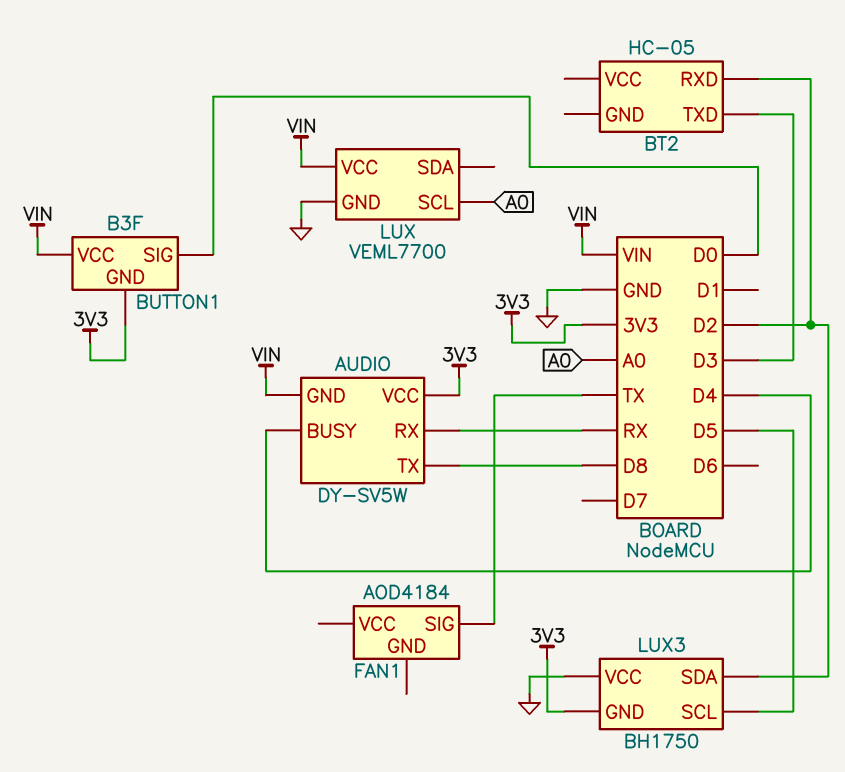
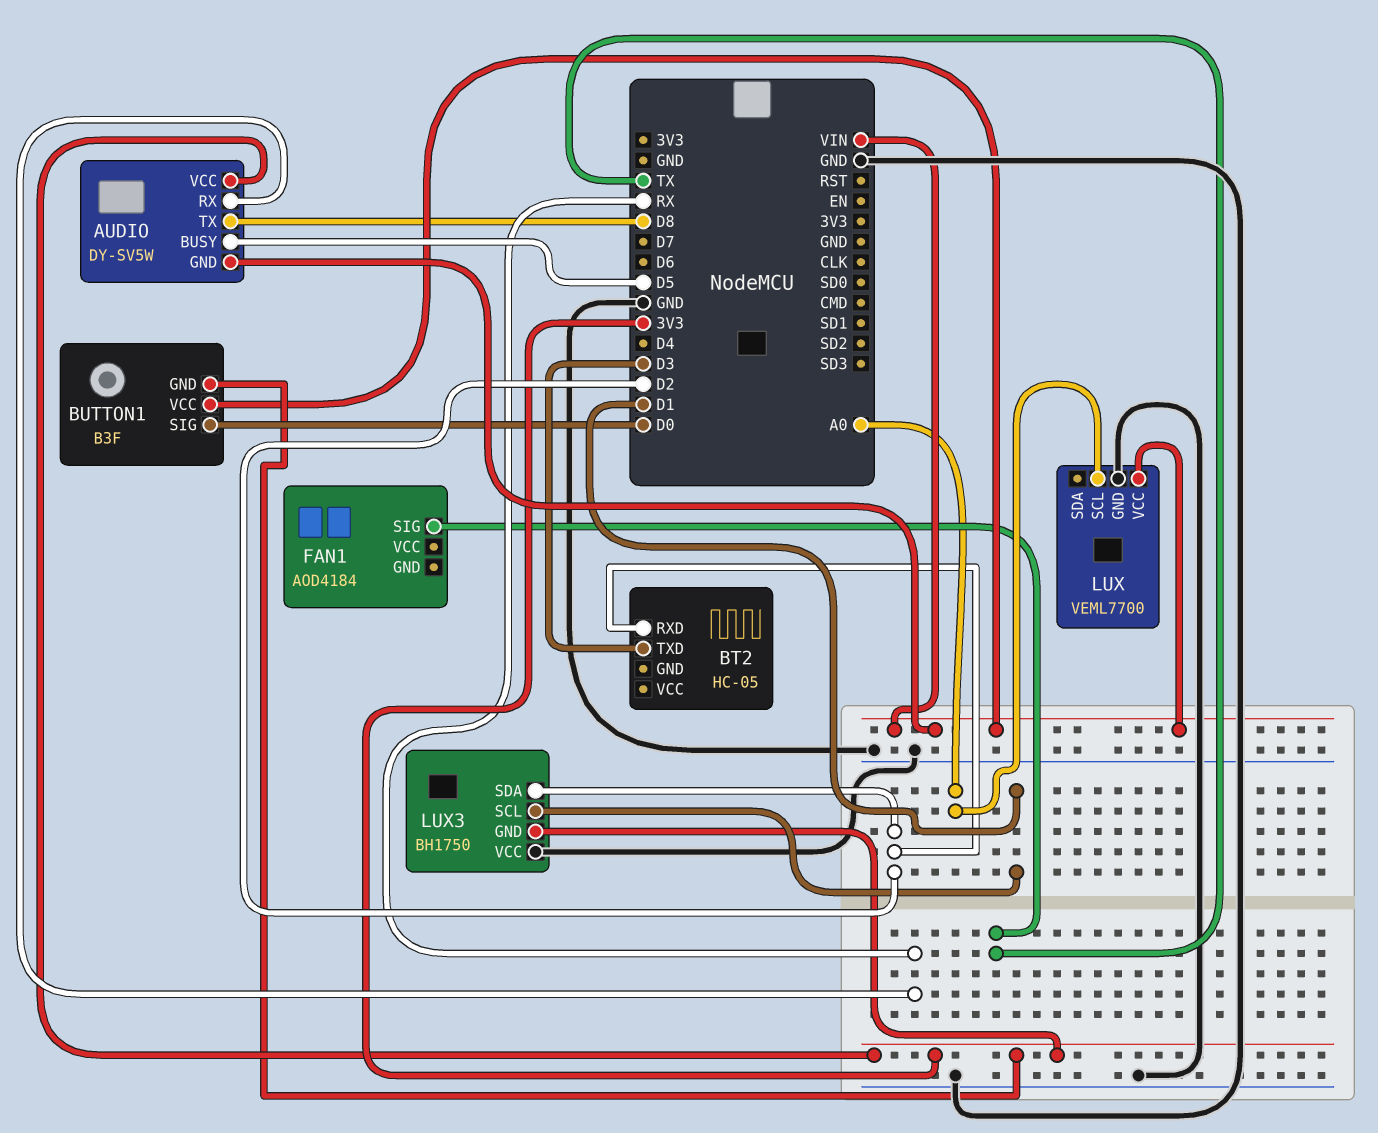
AUDIO pin BUSY: D4 -> D5
LUX3 pin SCL: D5 -> D1

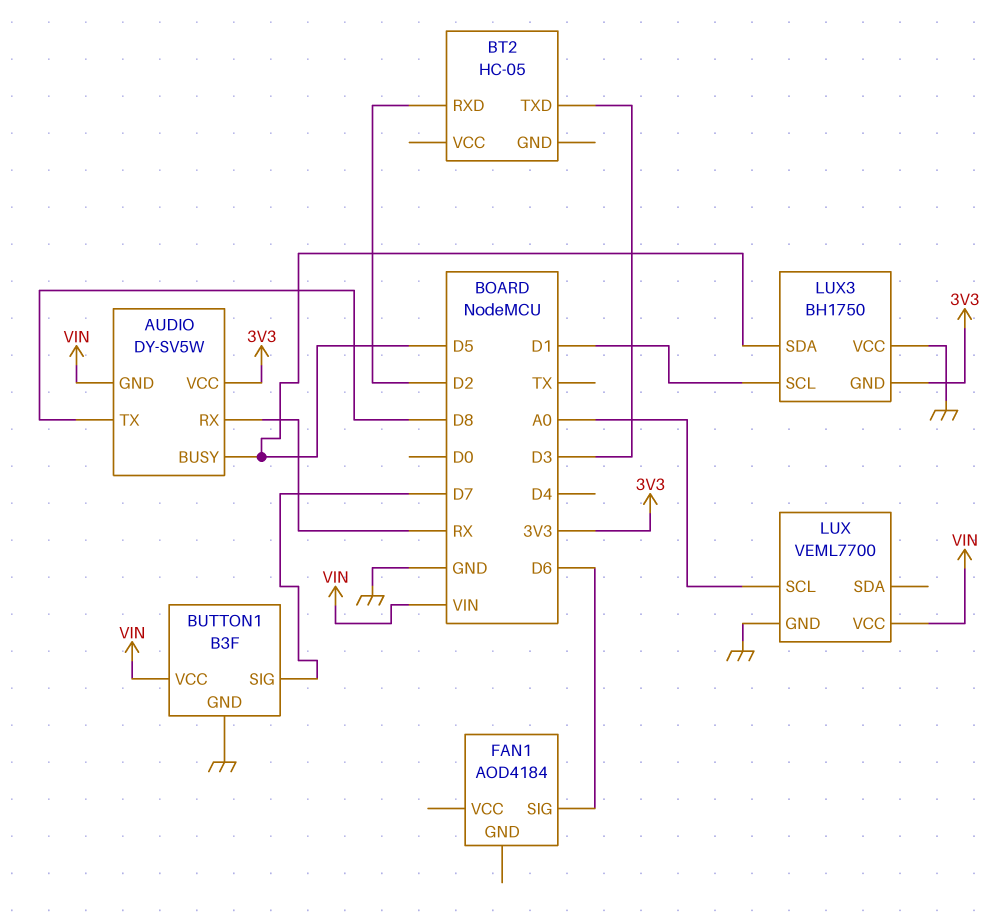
BUTTON1 pin GND: 3V3 -> GND
BUTTON1 pin SIG: D0 -> D7
FAN1 pin SIG: TX -> D6
LUX3 pin SDA: D2 -> D5

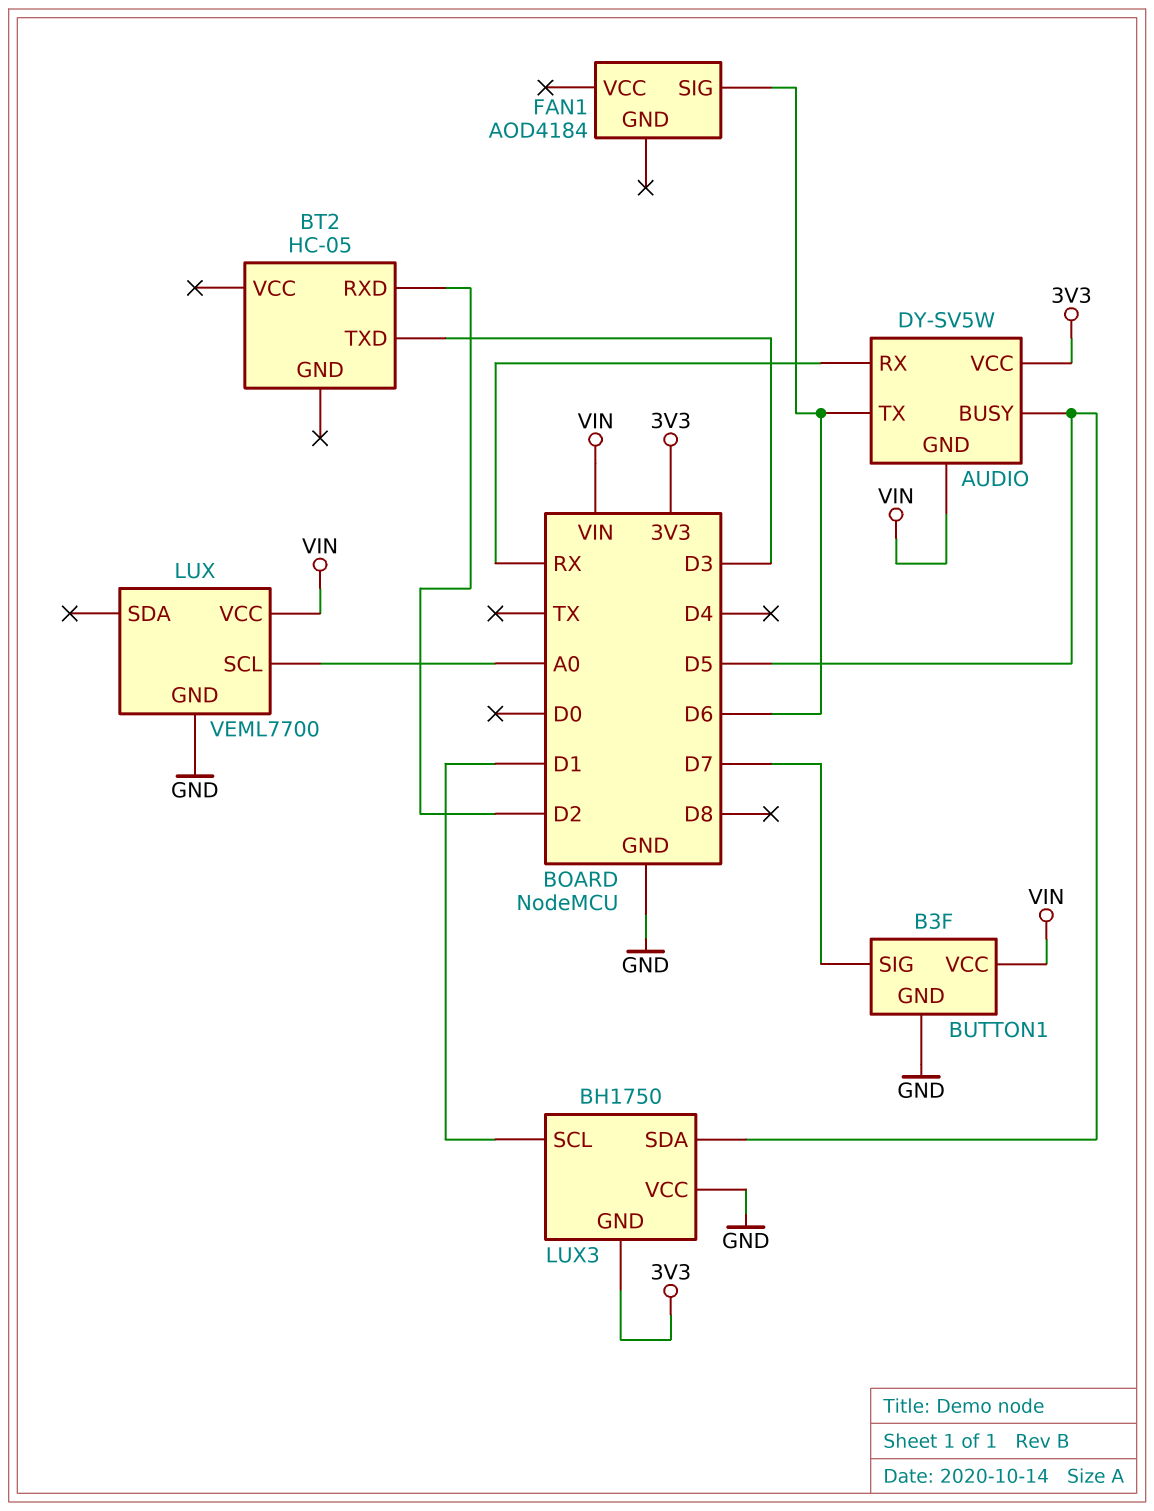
AUDIO pin TX: D8 -> D6

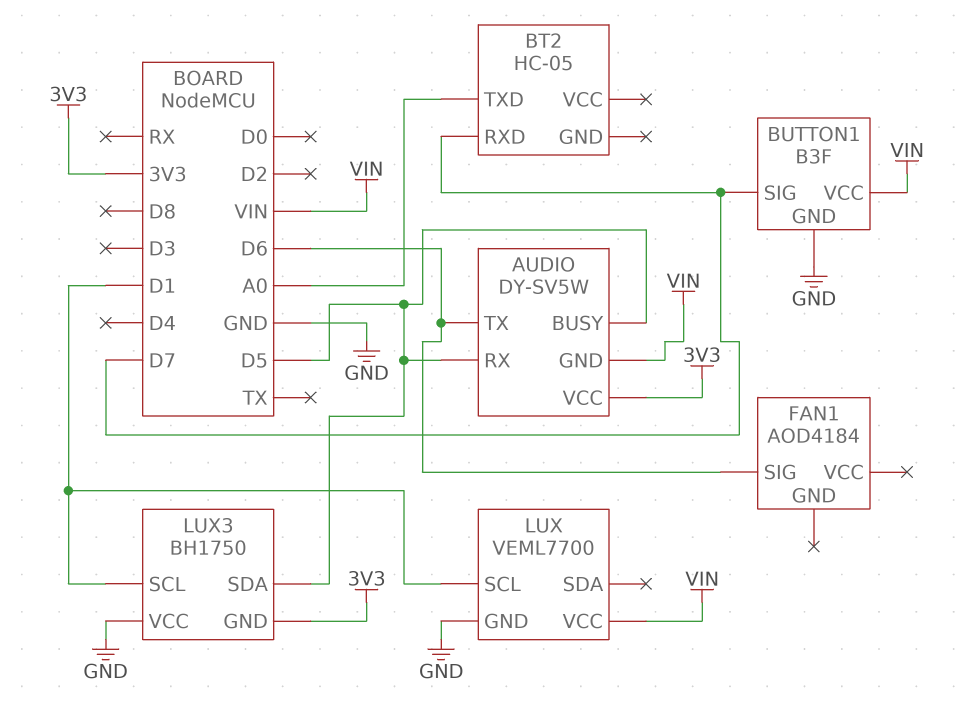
AUDIO pin RX: RX -> D5
BT2 pin RXD: D2 -> D7
BT2 pin TXD: D3 -> A0
LUX pin SCL: A0 -> D1

